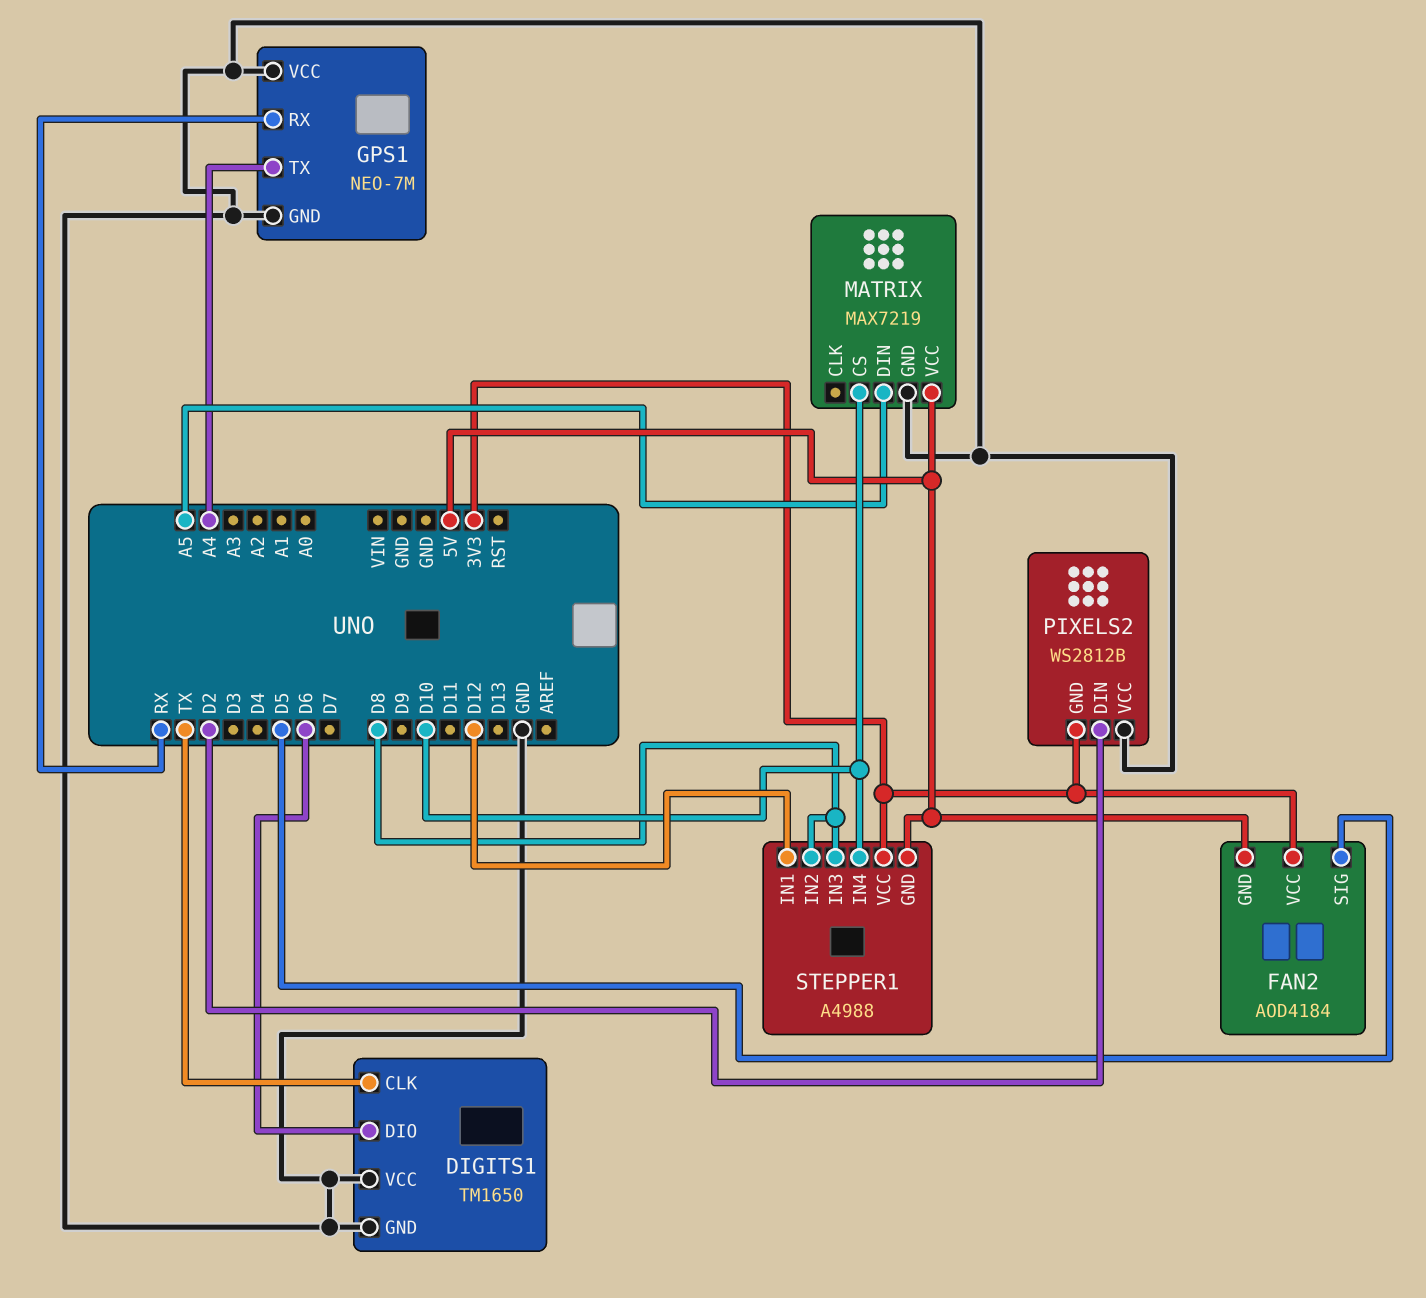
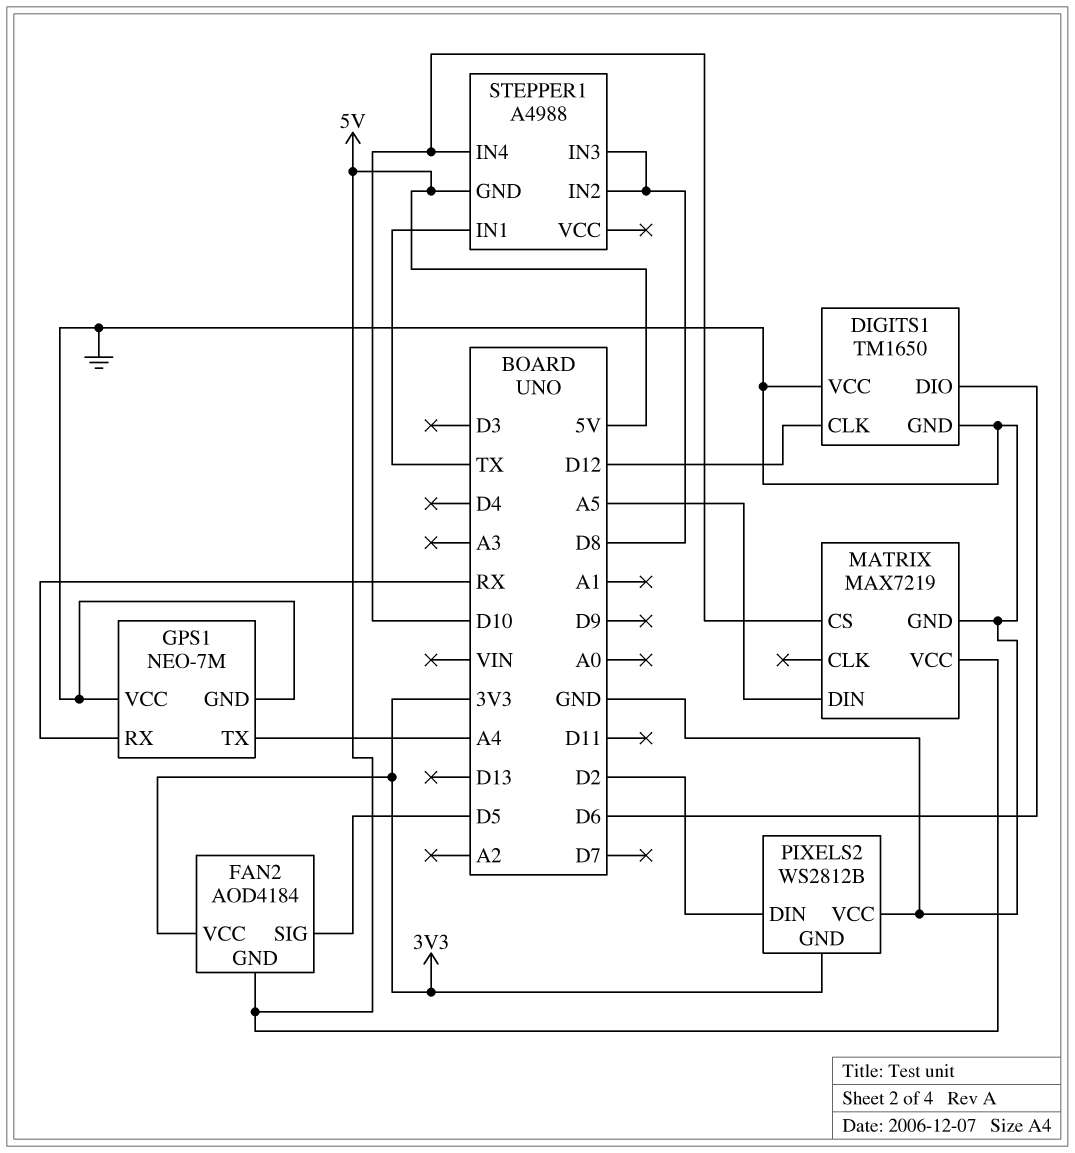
DIGITS1 pin CLK: TX -> D12
STEPPER1 pin IN1: D12 -> TX
STEPPER1 pin VCC: 3V3 -> none

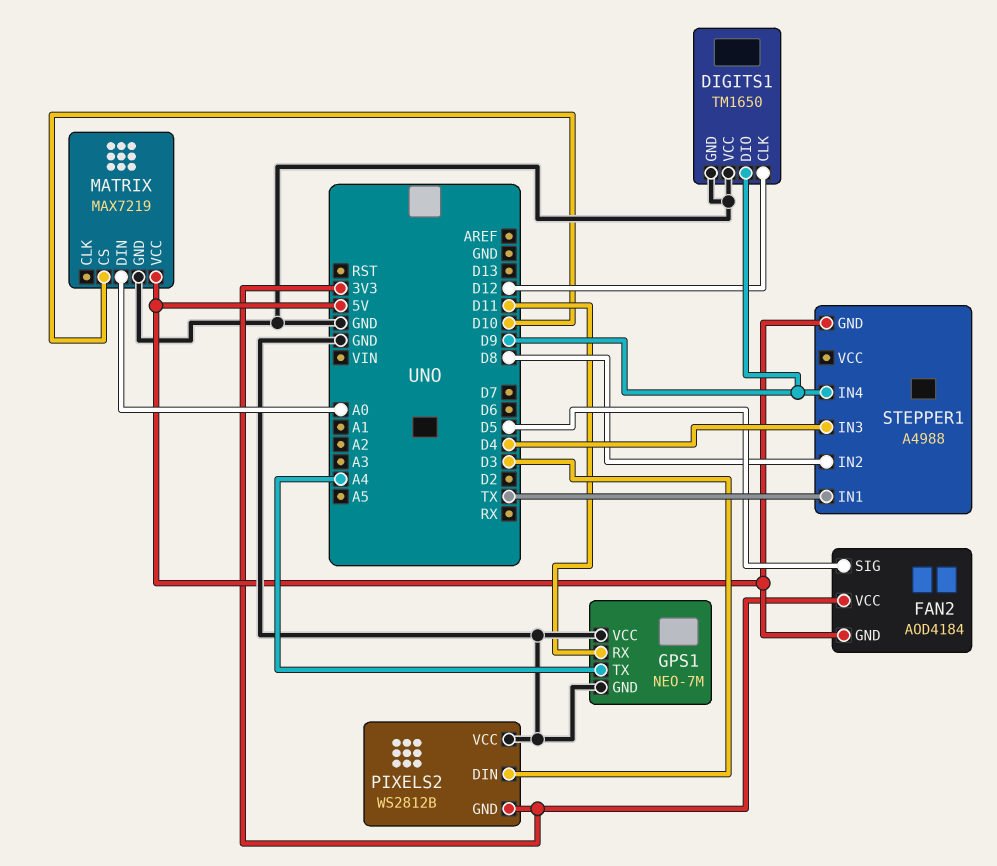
DIGITS1 pin DIO: D6 -> D9
GPS1 pin RX: RX -> D11
MATRIX pin DIN: A5 -> A0
PIXELS2 pin DIN: D2 -> D3
STEPPER1 pin IN3: D8 -> D4
STEPPER1 pin IN4: D10 -> D9

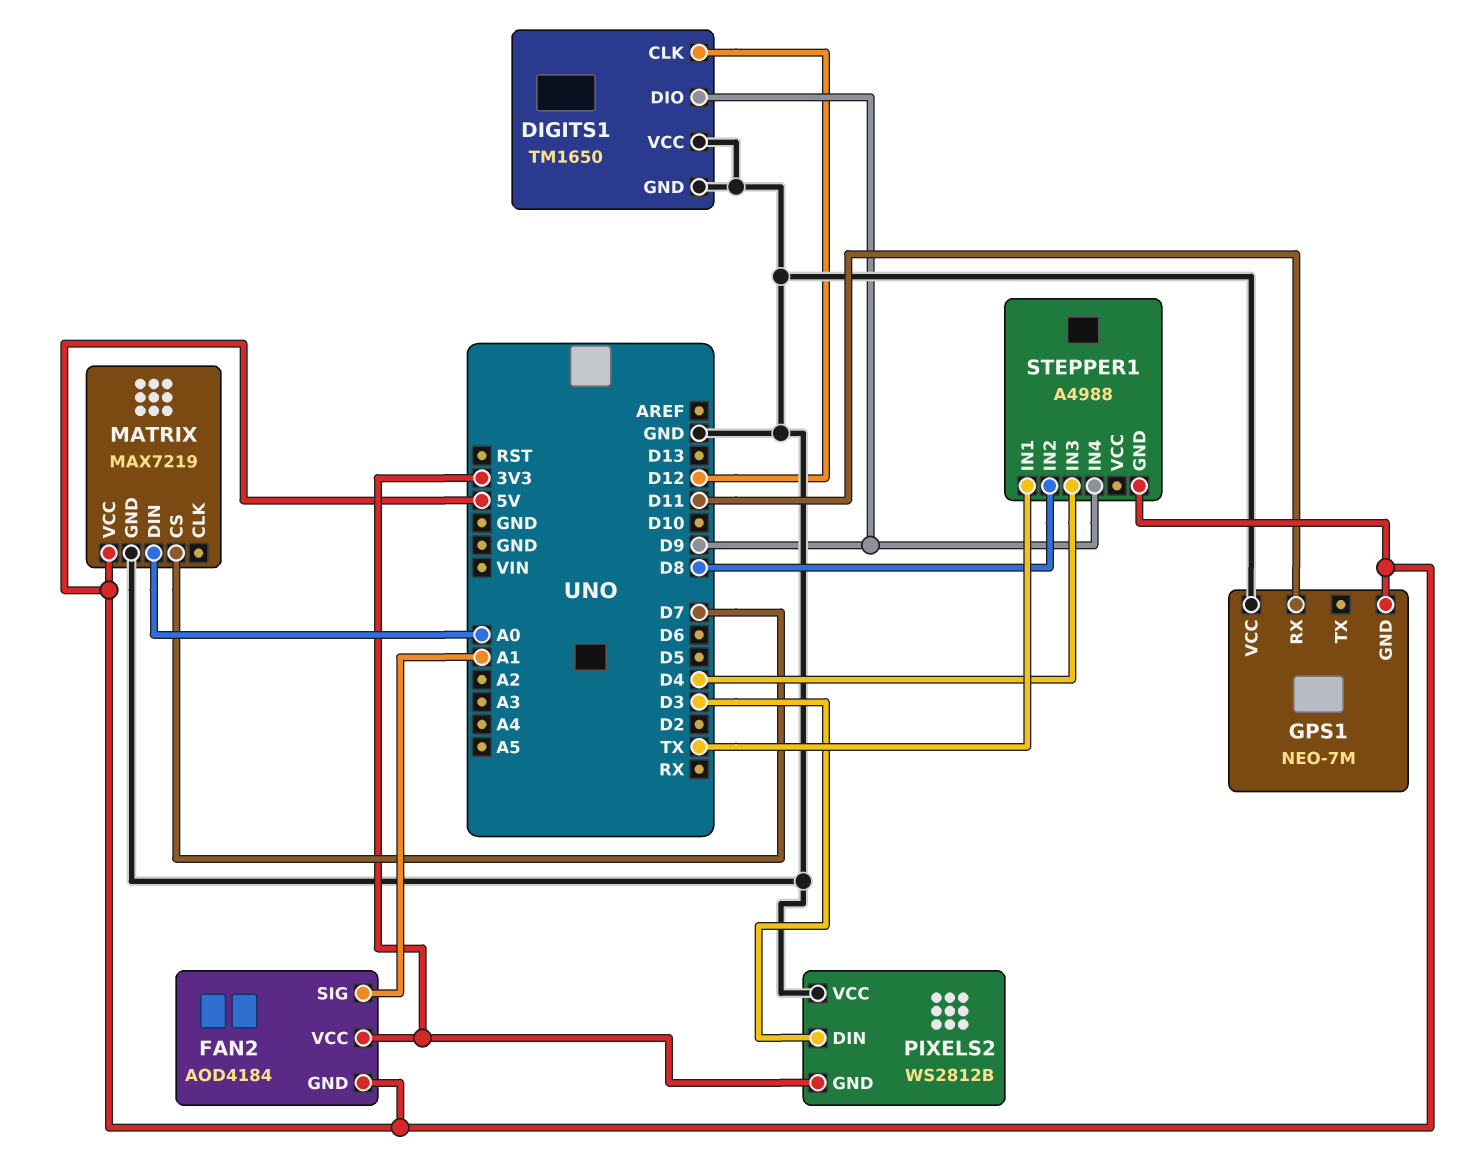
FAN2 pin SIG: D5 -> A1
GPS1 pin GND: GND -> 5V
GPS1 pin TX: A4 -> none
MATRIX pin CS: D10 -> D7

